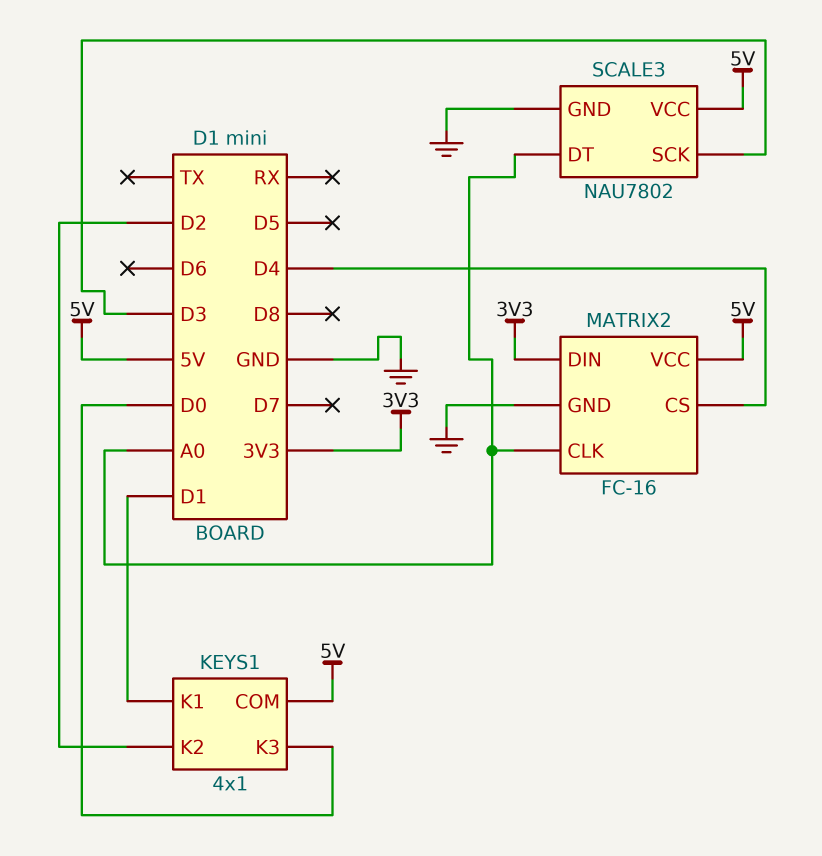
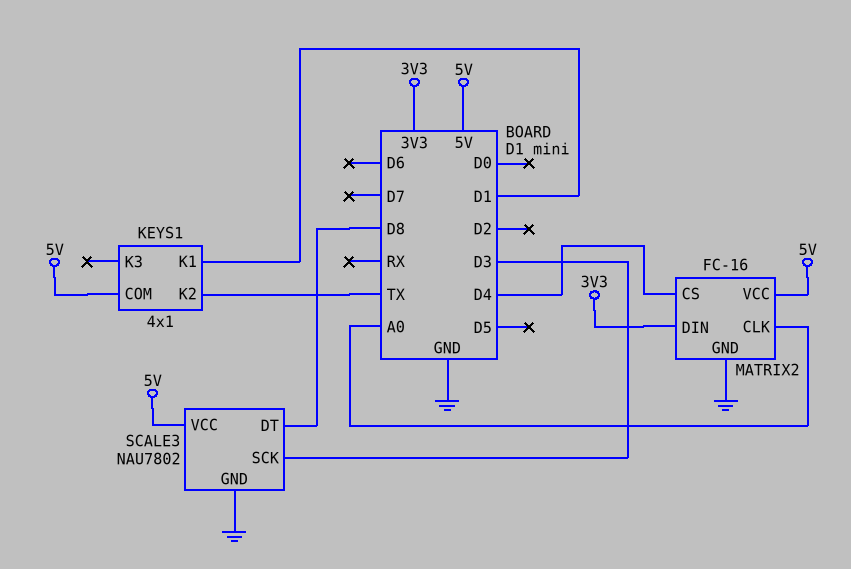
KEYS1 pin K2: D2 -> TX
KEYS1 pin K3: D0 -> none
SCALE3 pin DT: A0 -> D8

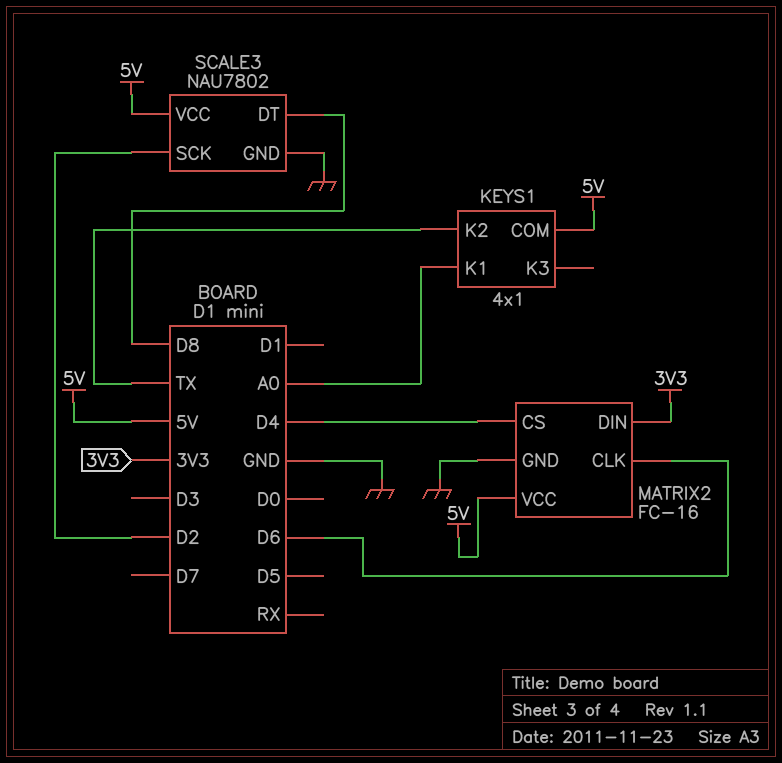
KEYS1 pin K1: D1 -> A0
MATRIX2 pin CLK: A0 -> D6
SCALE3 pin SCK: D3 -> D2

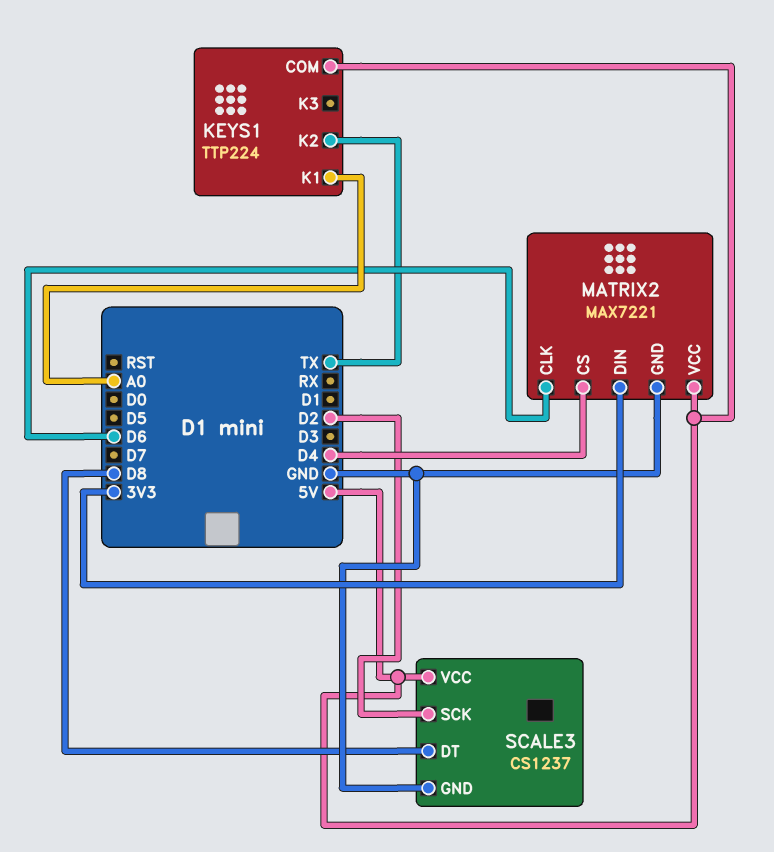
KEYS1: 4x1 -> TTP224
MATRIX2: FC-16 -> MAX7221
SCALE3: NAU7802 -> CS1237

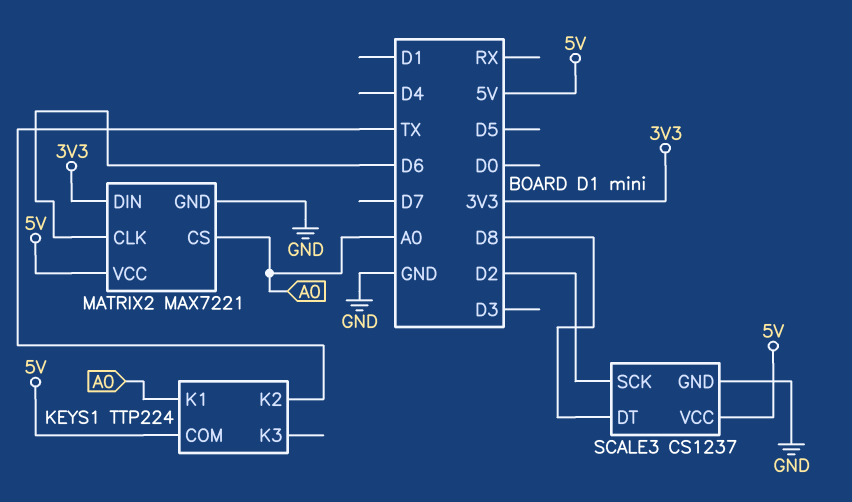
MATRIX2 pin CS: D4 -> A0

